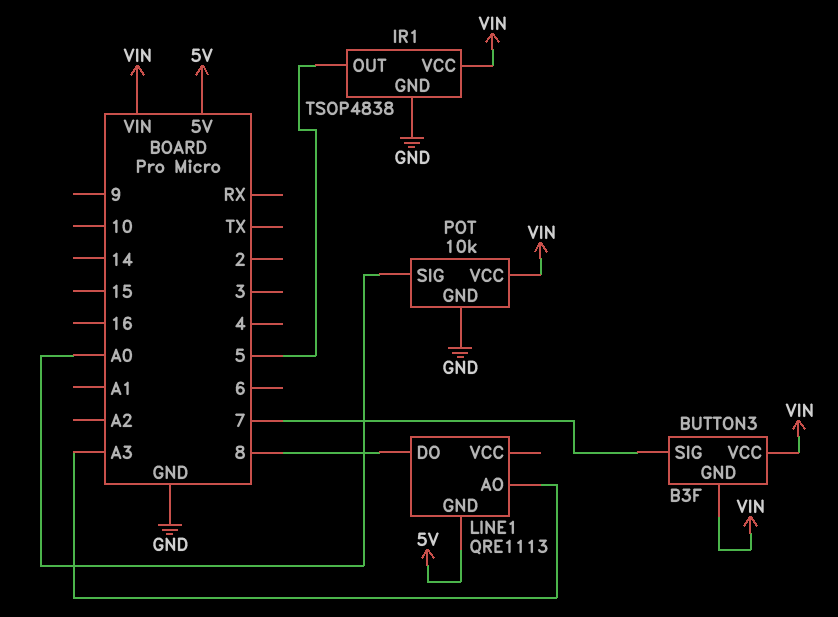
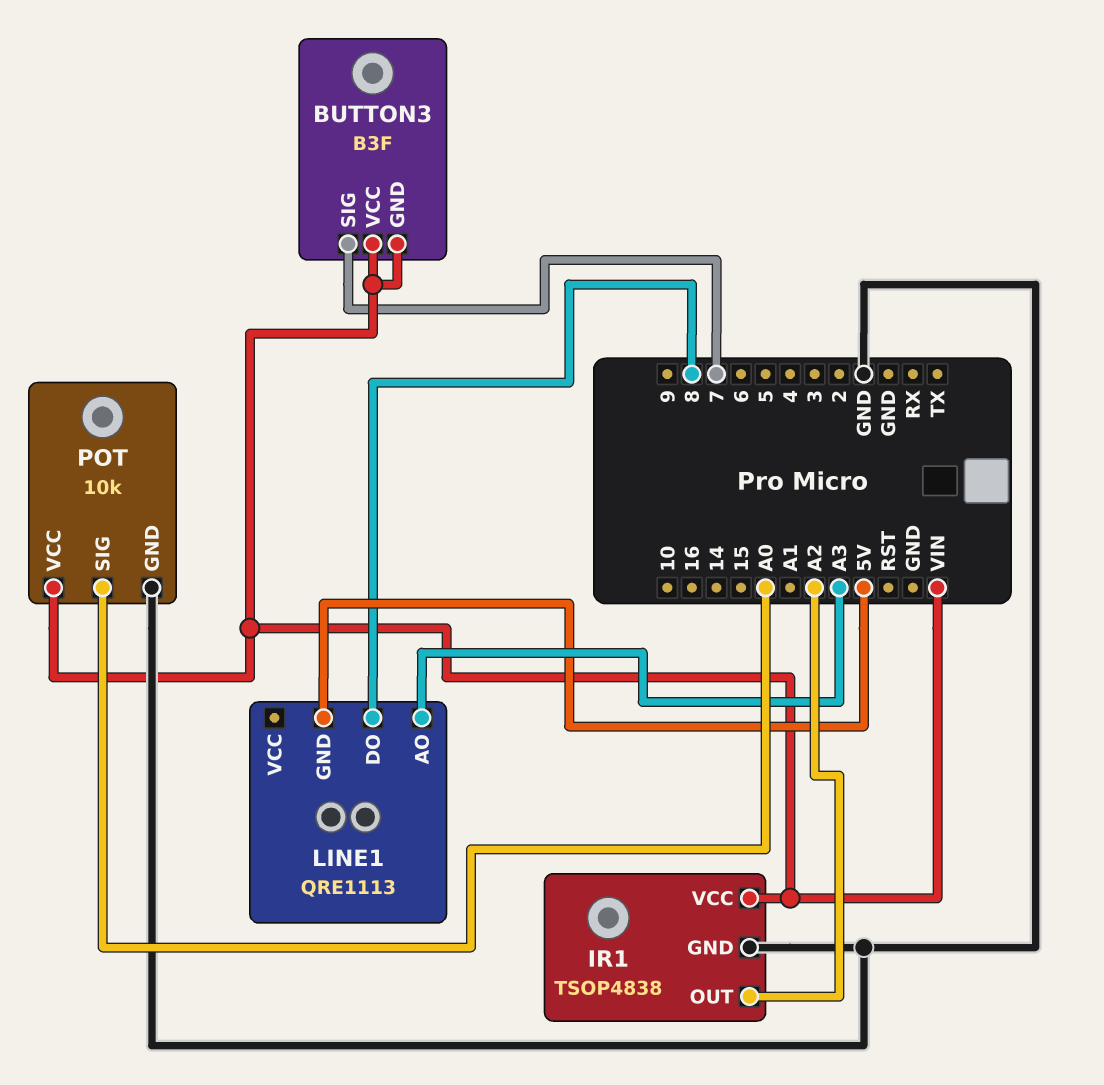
IR1 pin OUT: 5 -> A2

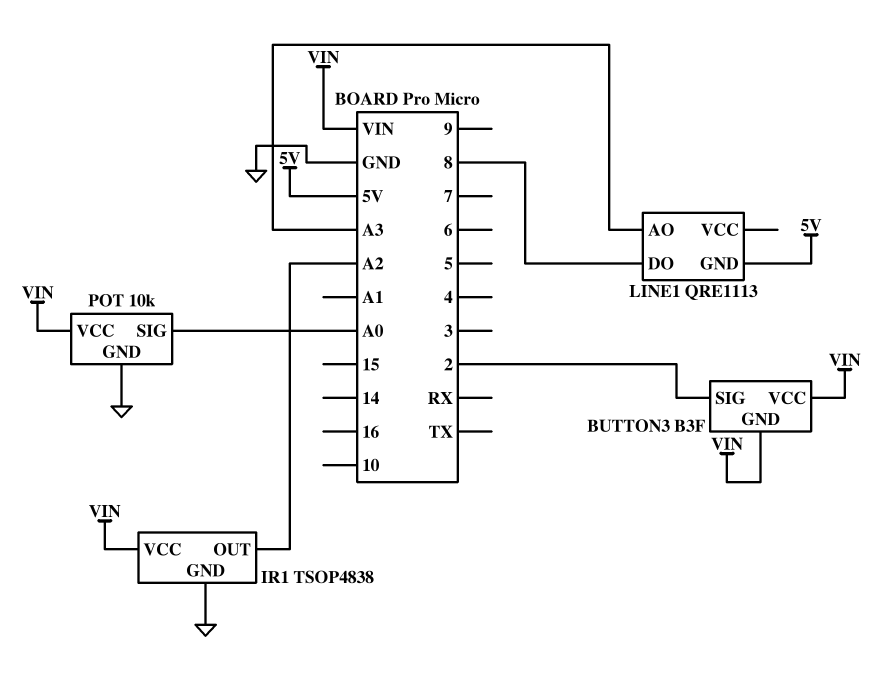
BUTTON3 pin SIG: 7 -> 2

